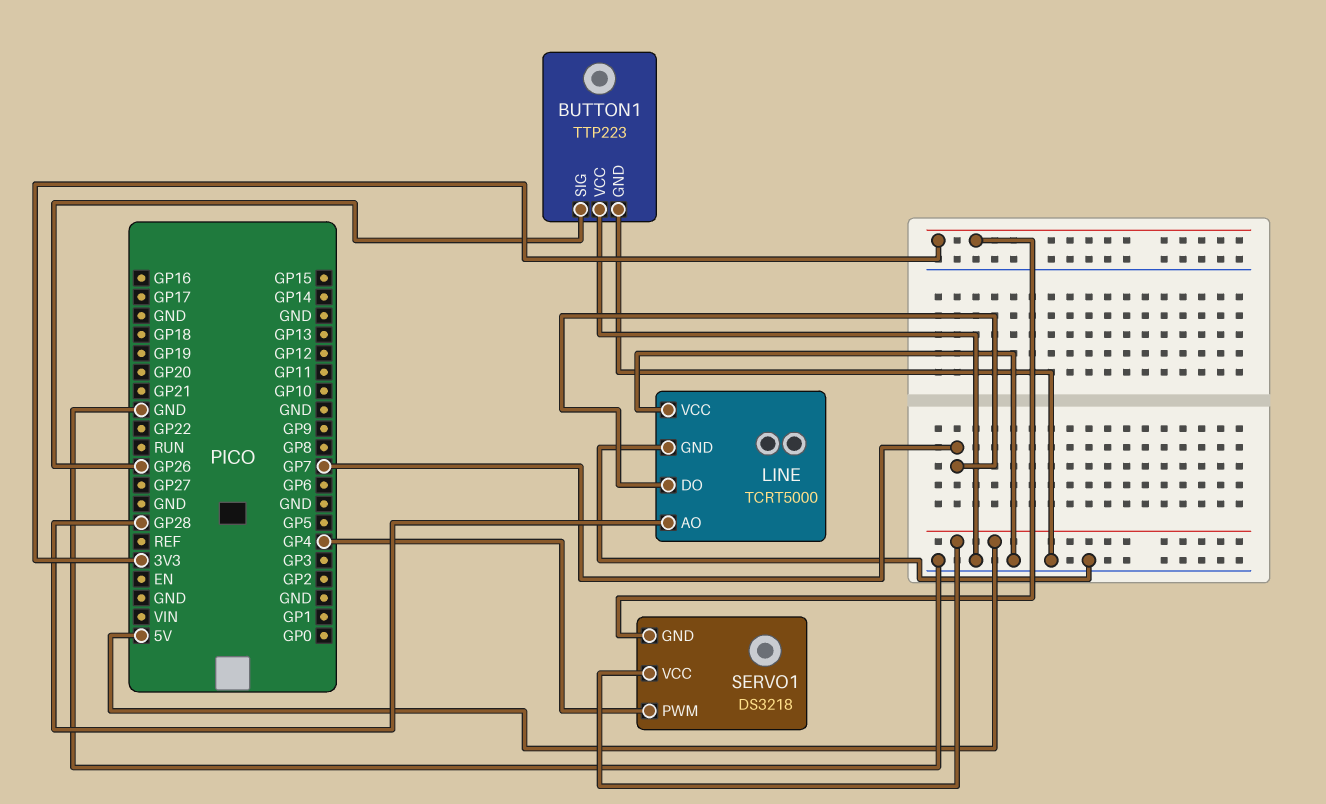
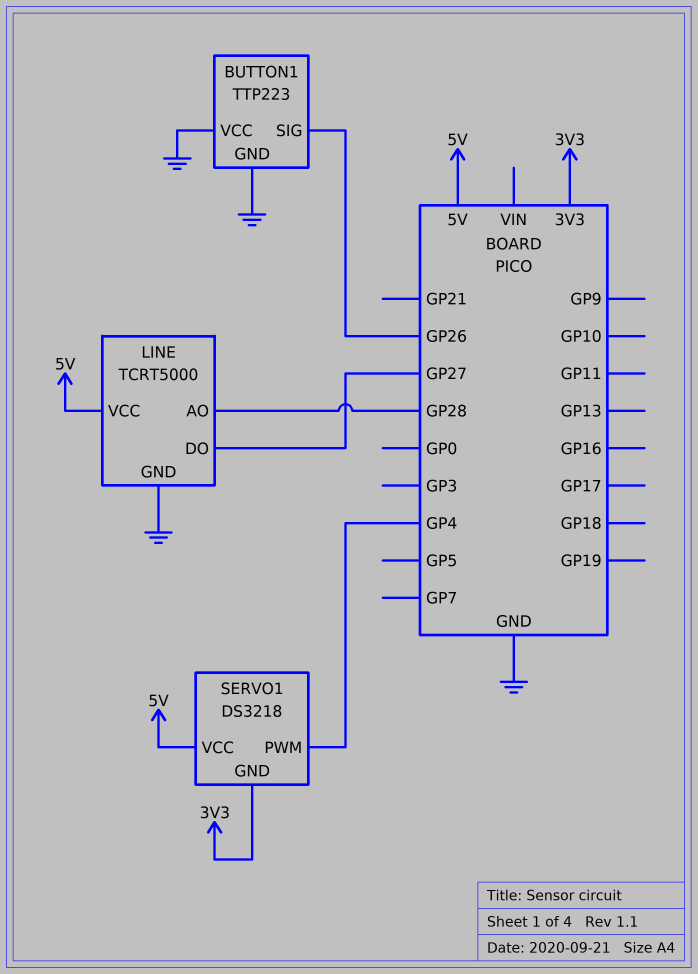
LINE pin DO: GP7 -> GP27
LINE pin VCC: GND -> 5V

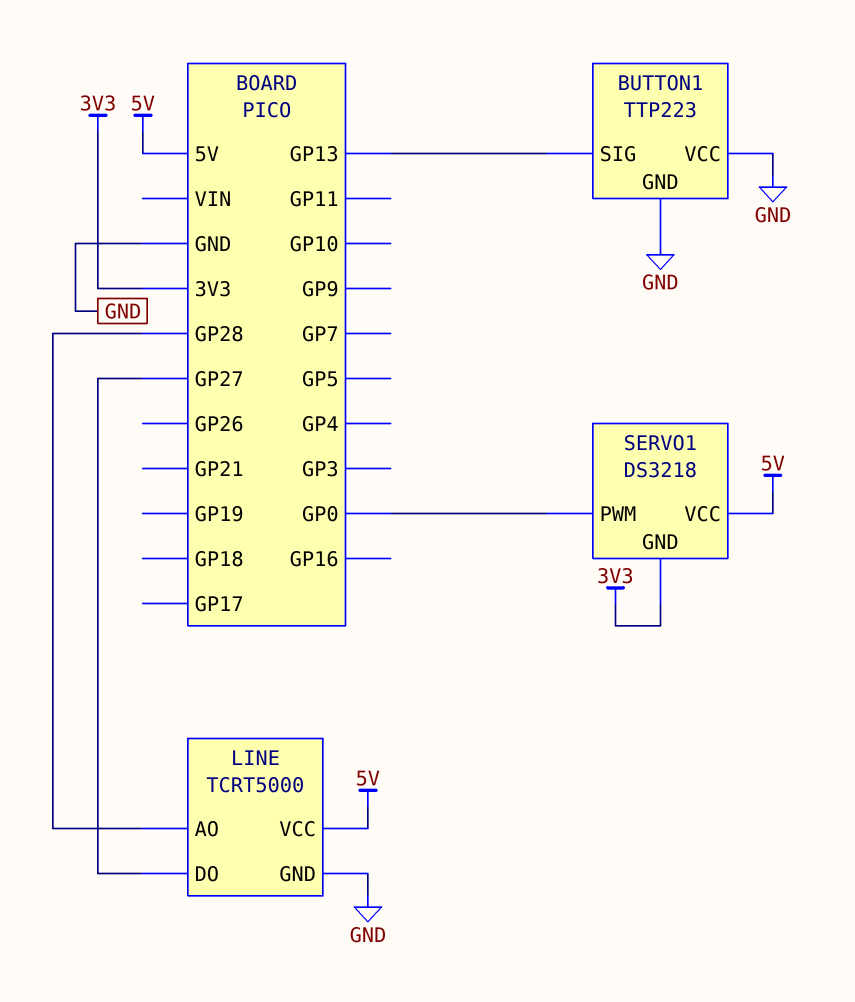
BUTTON1 pin SIG: GP26 -> GP13
SERVO1 pin PWM: GP4 -> GP0

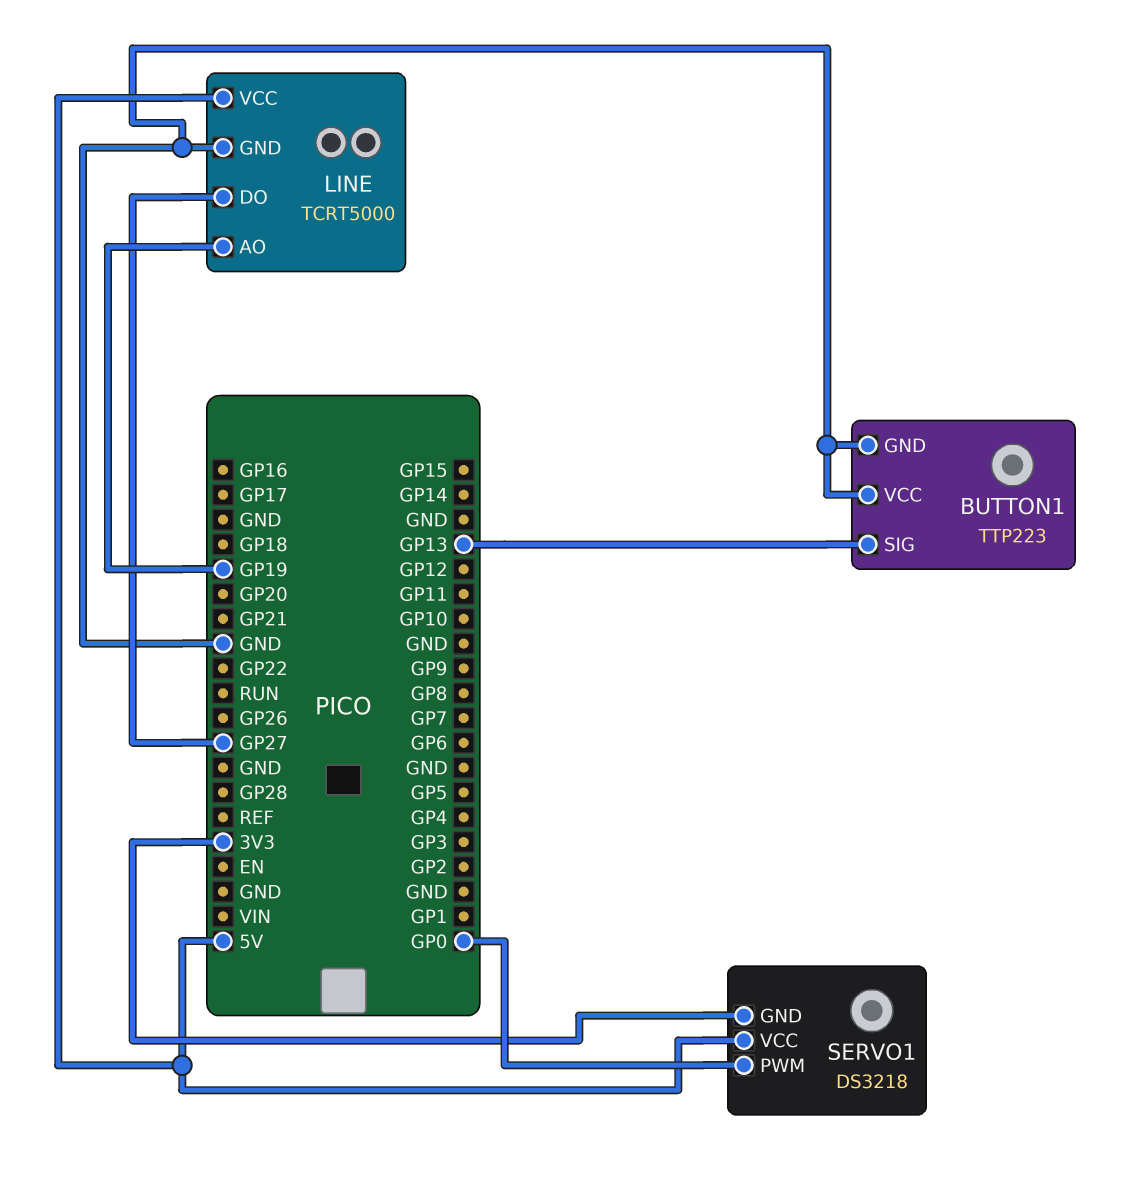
LINE pin AO: GP28 -> GP19

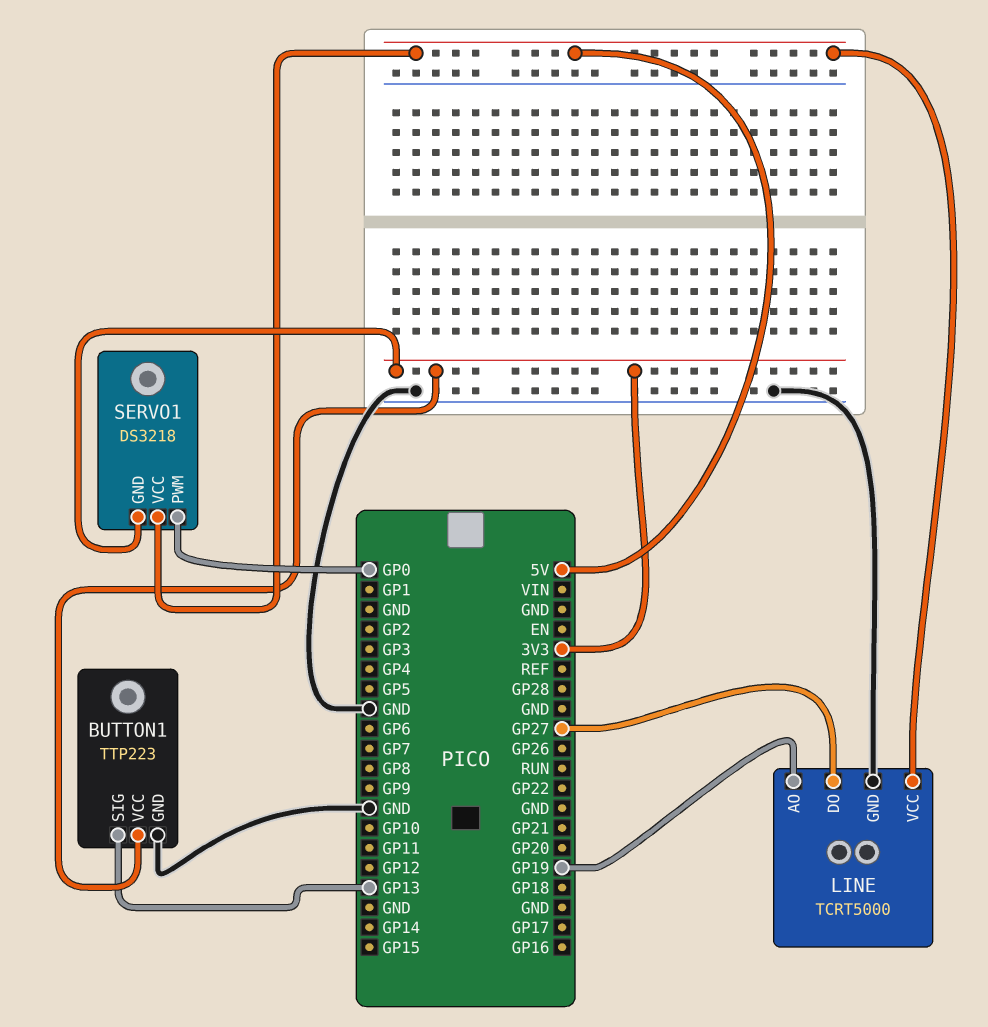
BUTTON1 pin VCC: GND -> 3V3

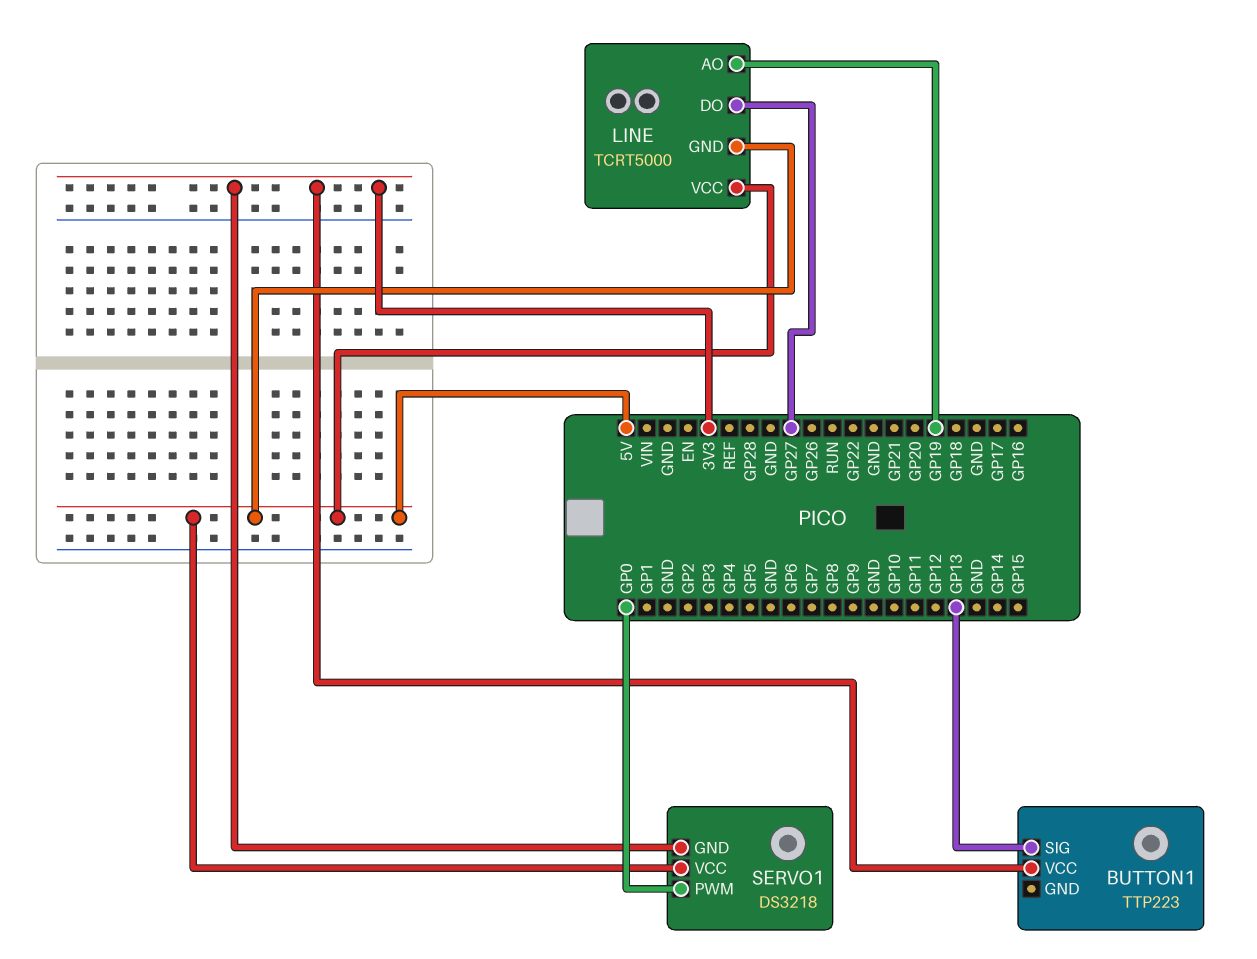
BUTTON1 pin GND: GND -> none
LINE pin GND: GND -> 5V

